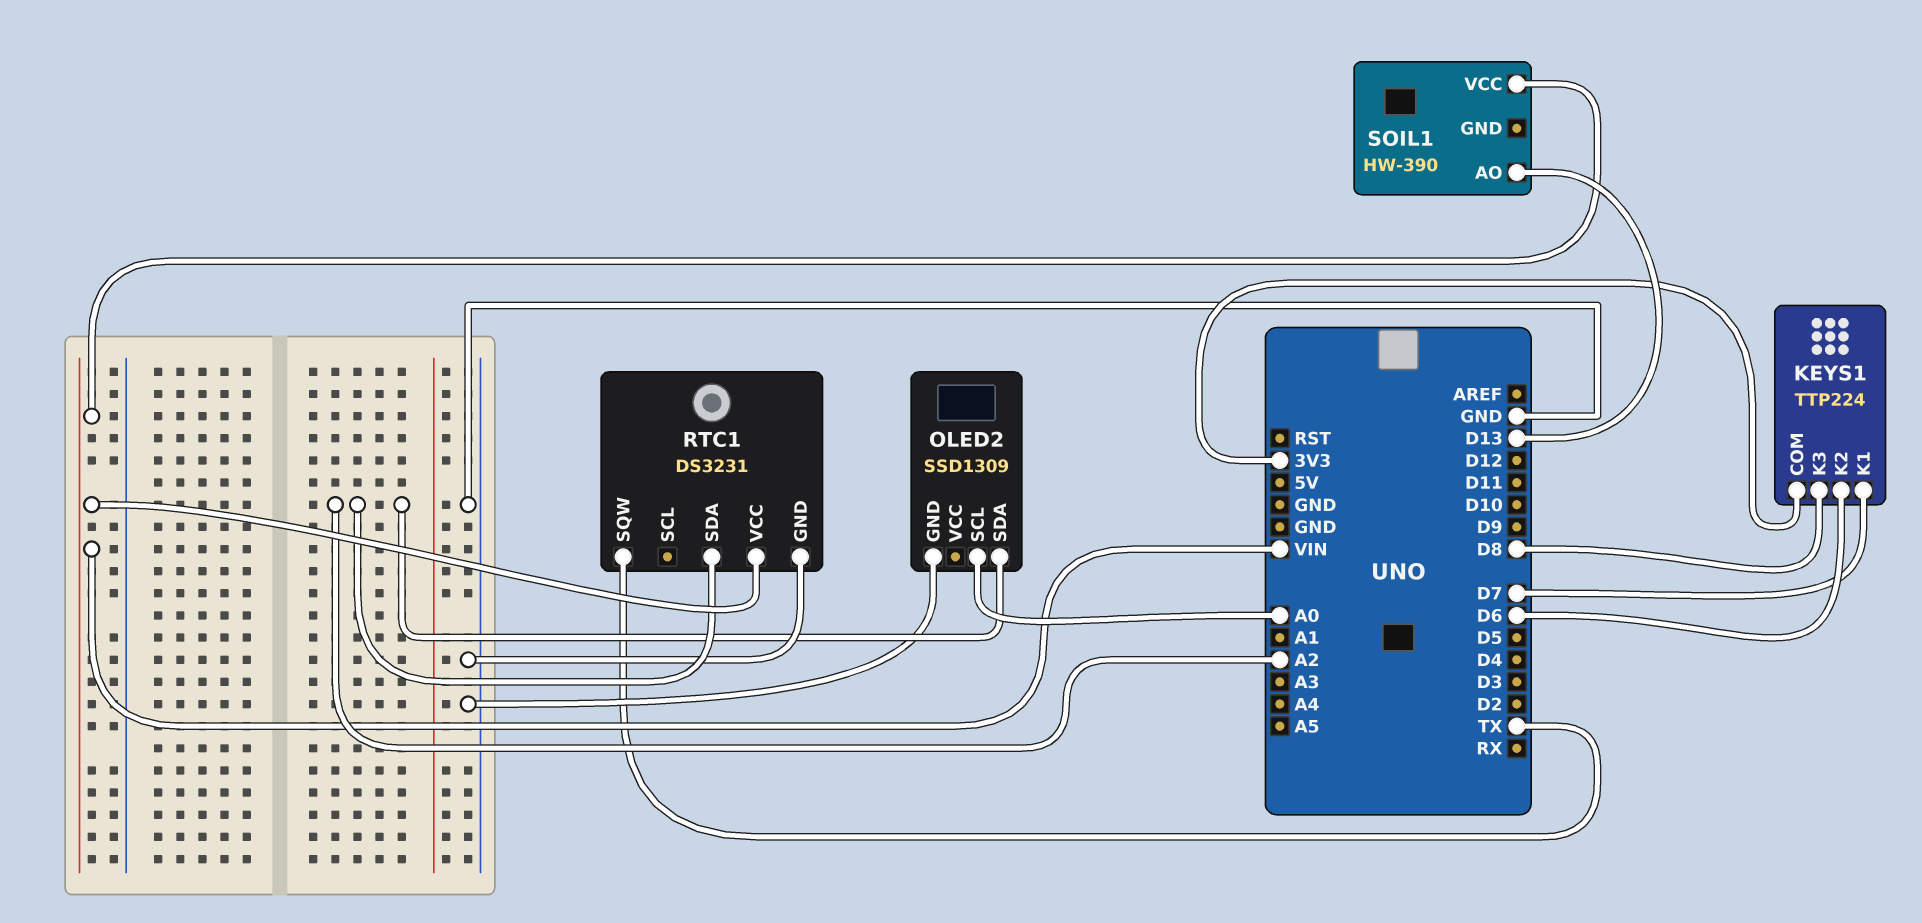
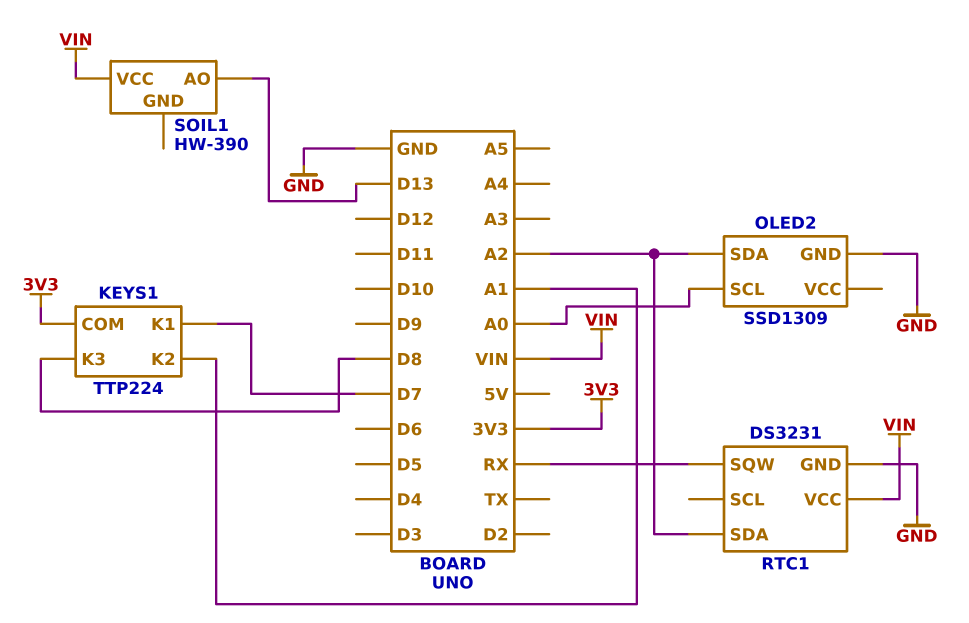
KEYS1 pin K2: D6 -> A1
RTC1 pin SQW: TX -> RX

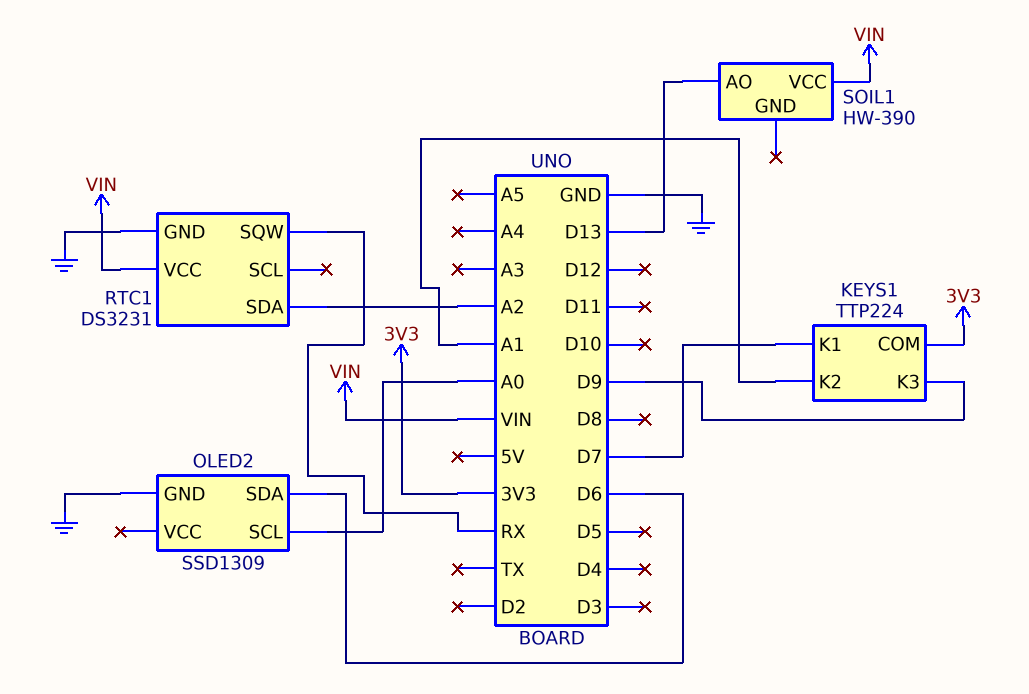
KEYS1 pin K3: D8 -> D9
OLED2 pin SDA: A2 -> D6

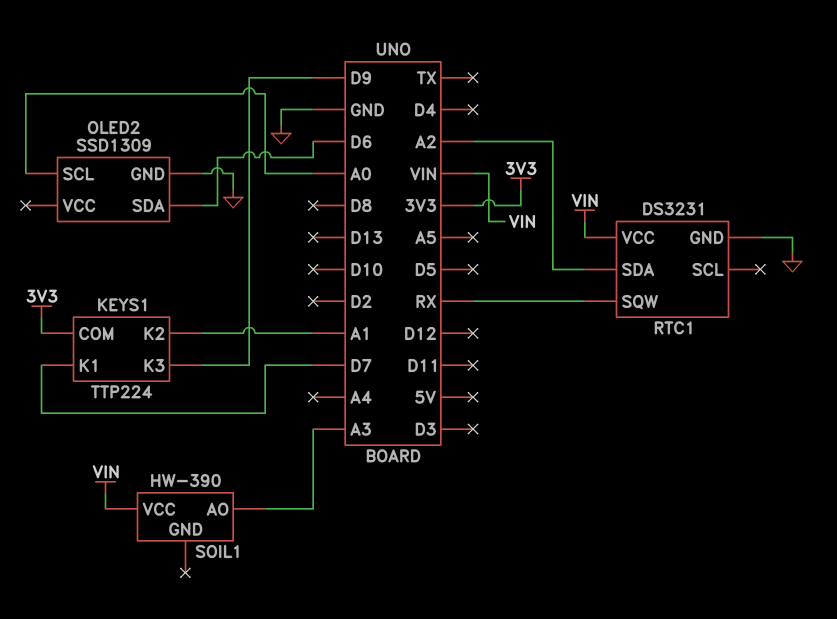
SOIL1 pin AO: D13 -> A3

